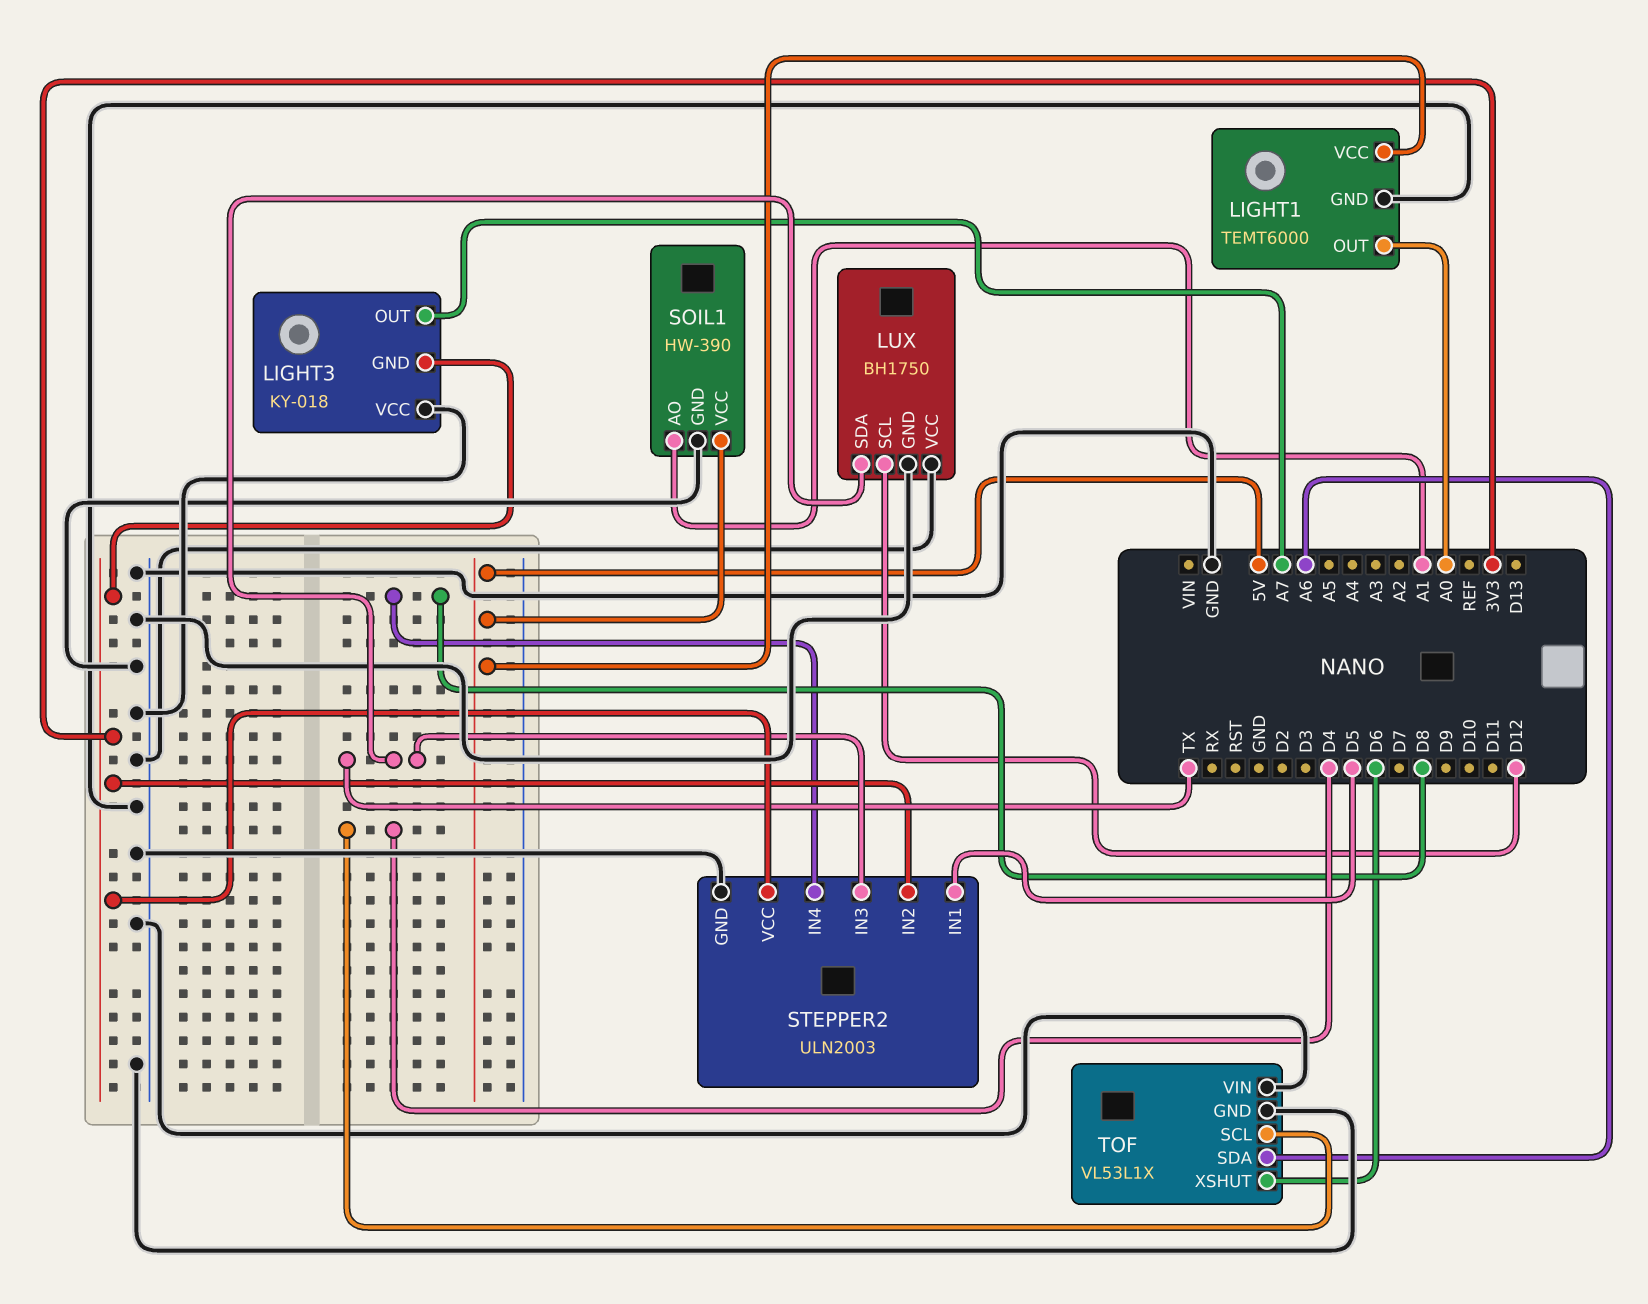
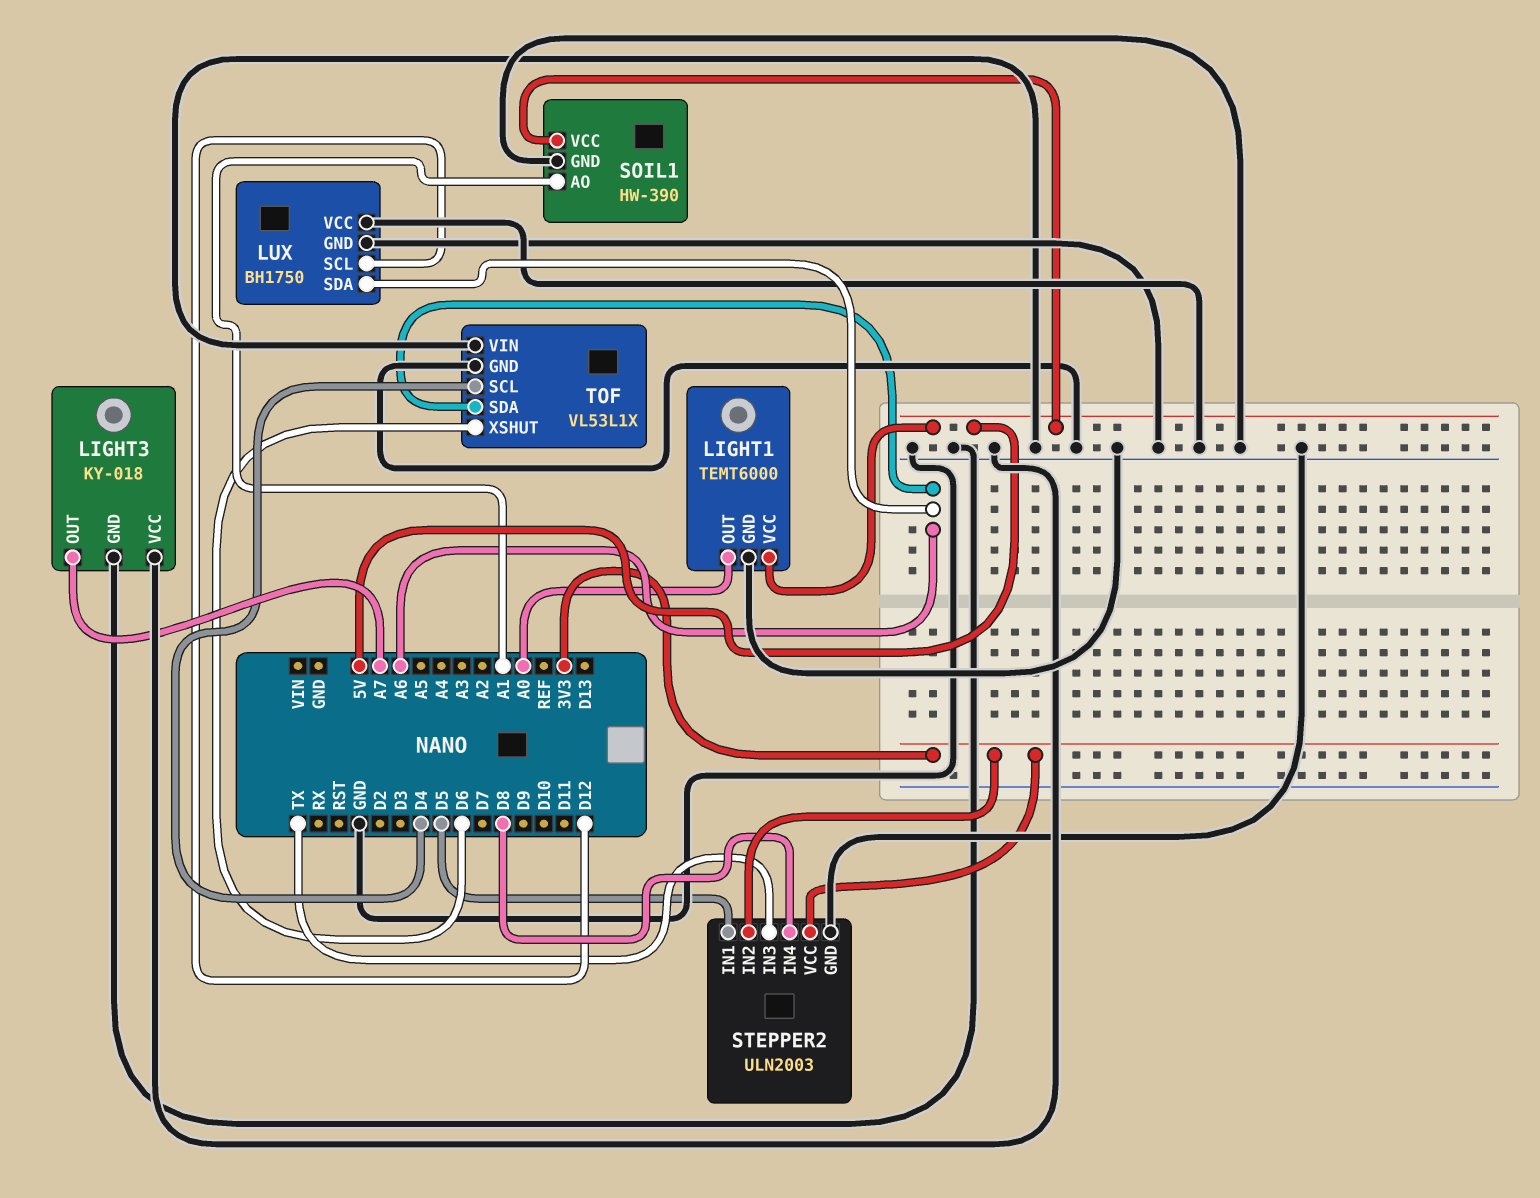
LIGHT3 pin GND: 3V3 -> GND
LUX pin SDA: TX -> A6

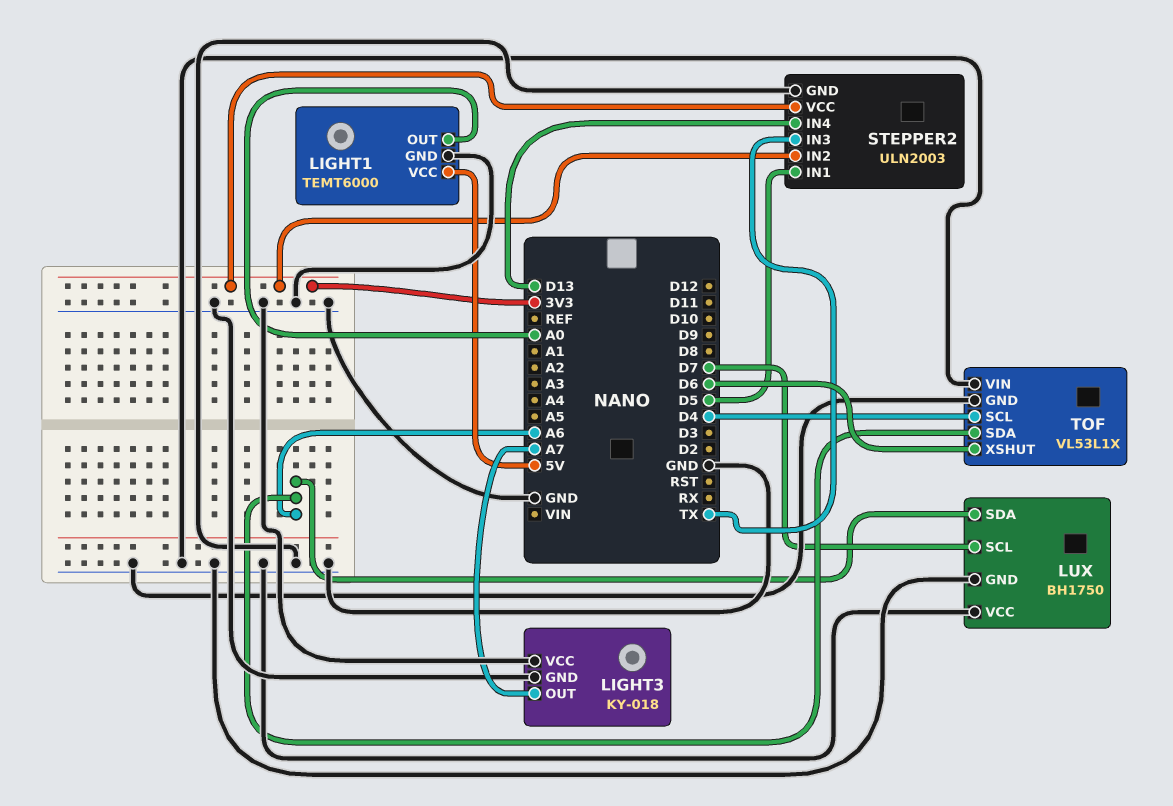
LUX pin SCL: D12 -> D7
SOIL1: HW-390 -> none
SOIL1 pin AO: A1 -> none
SOIL1 pin GND: GND -> none
SOIL1 pin VCC: 5V -> none
STEPPER2 pin IN4: D8 -> D13

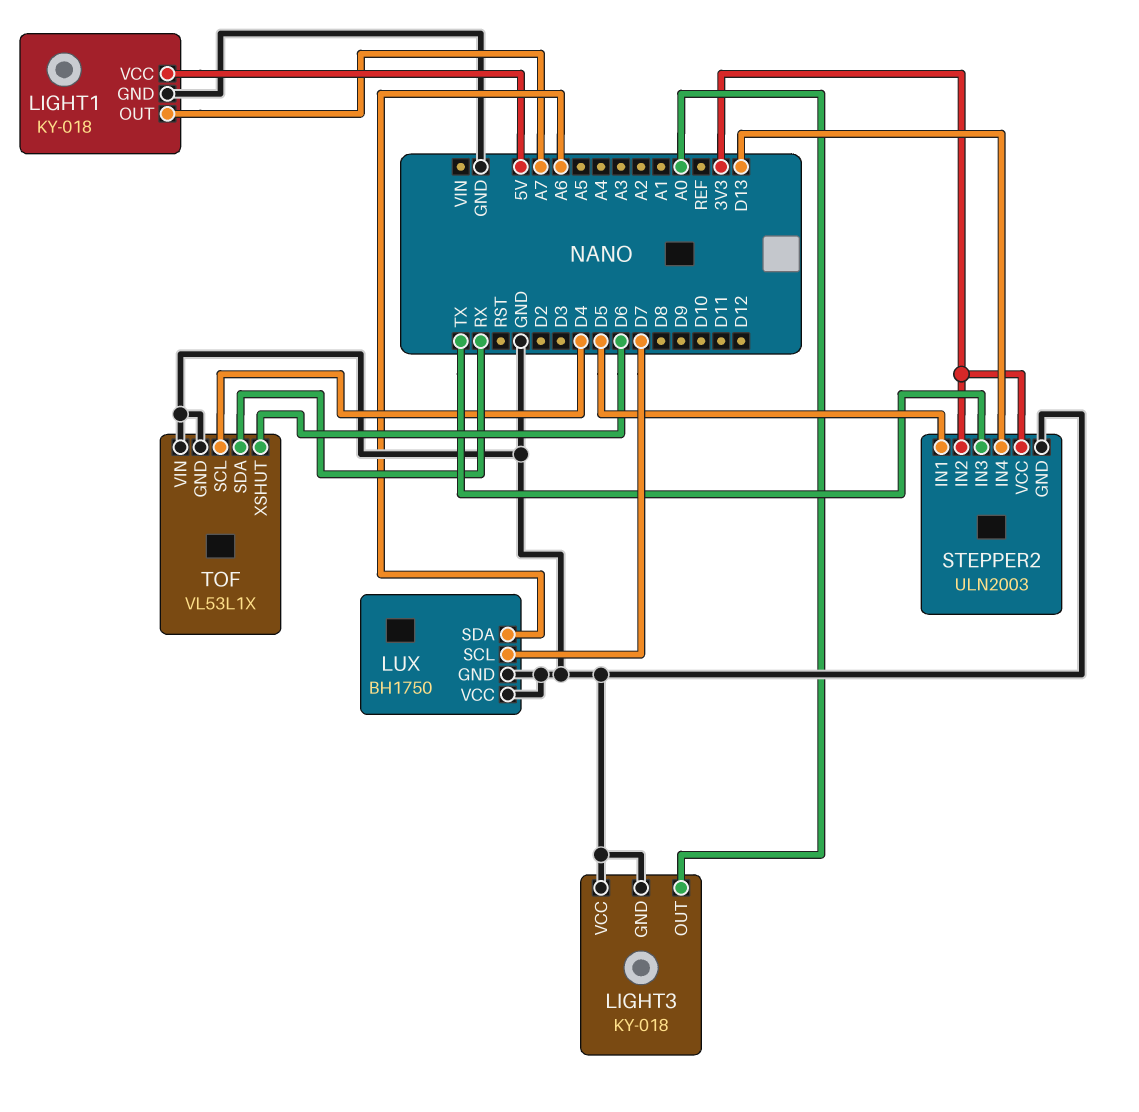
LIGHT1: TEMT6000 -> KY-018
LIGHT1 pin OUT: A0 -> A7
LIGHT3 pin OUT: A7 -> A0
TOF pin SDA: A6 -> RX

